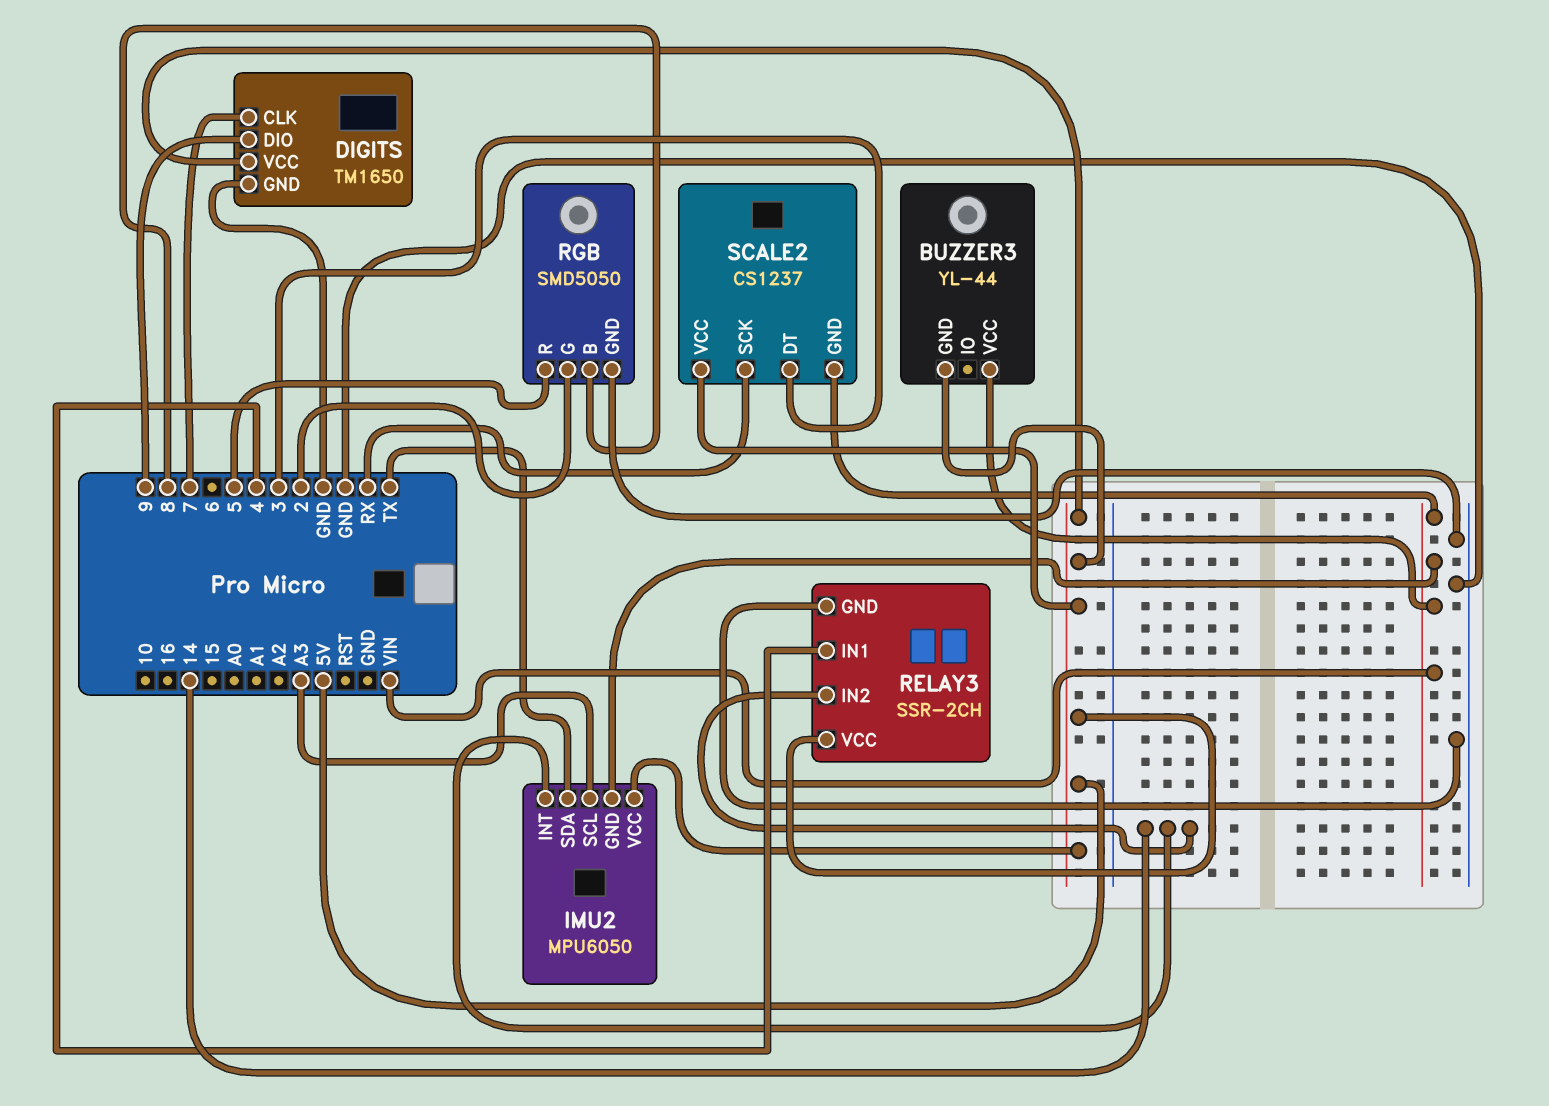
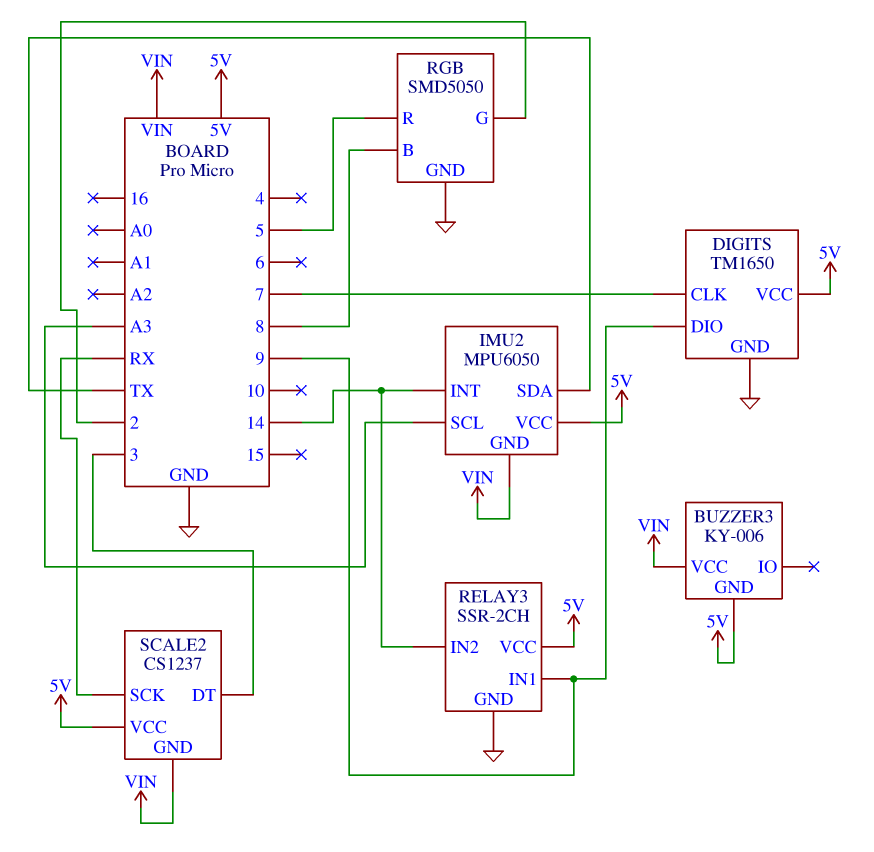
BUZZER3: YL-44 -> KY-006
RELAY3 pin IN1: 4 -> 9

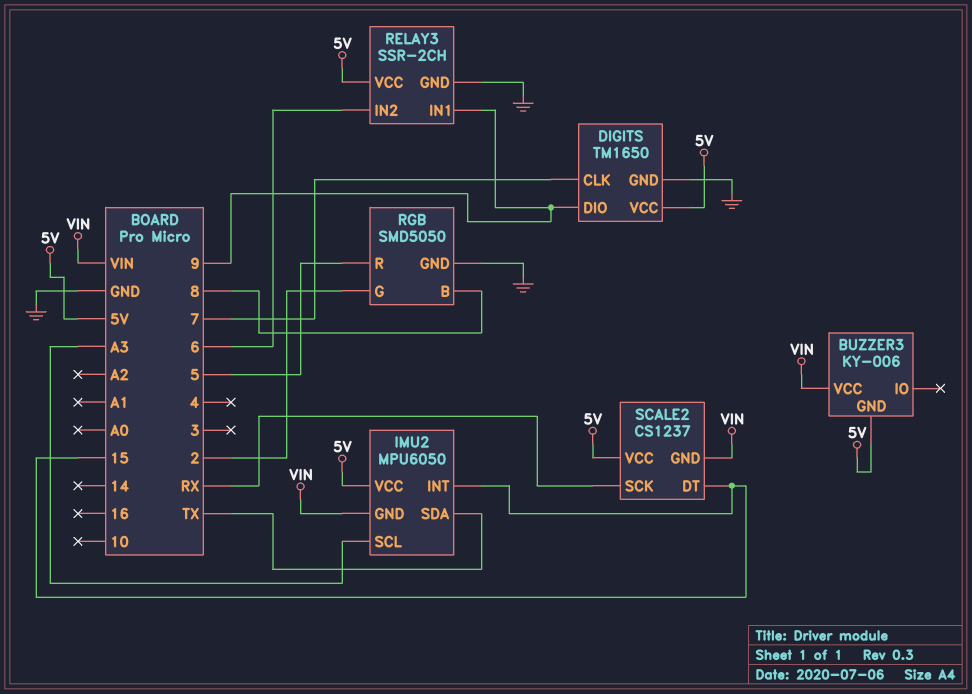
IMU2 pin INT: 14 -> 15
RELAY3 pin IN2: 14 -> 6
SCALE2 pin DT: 3 -> 15

